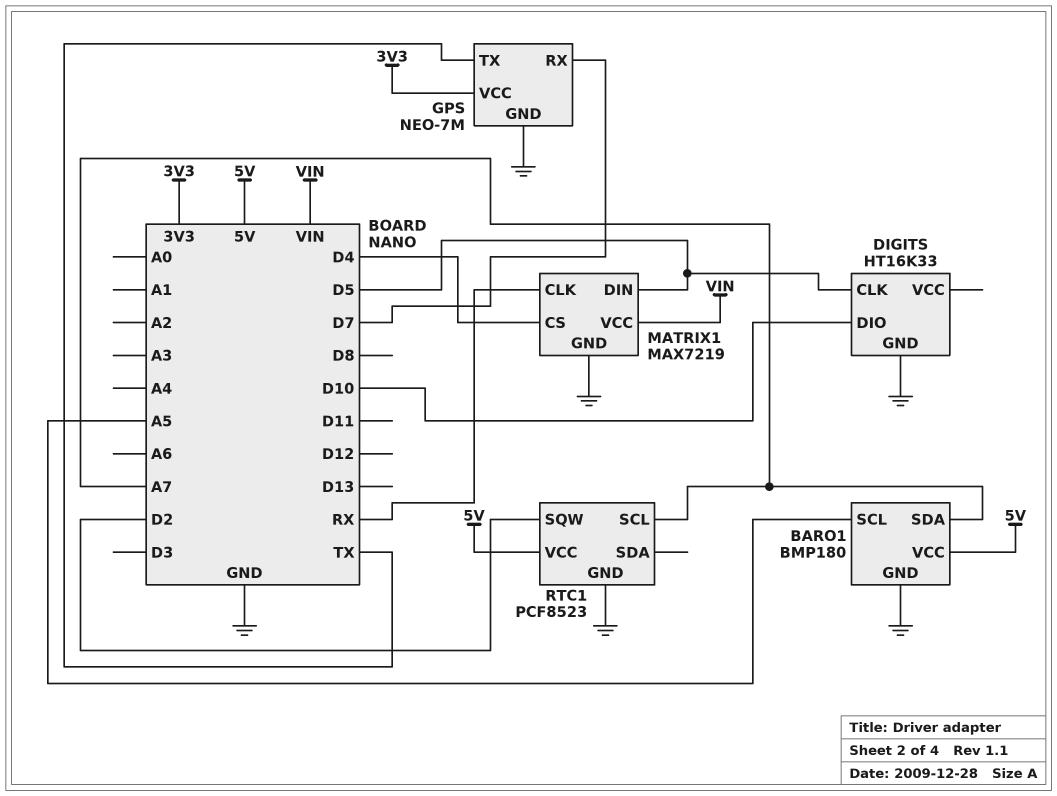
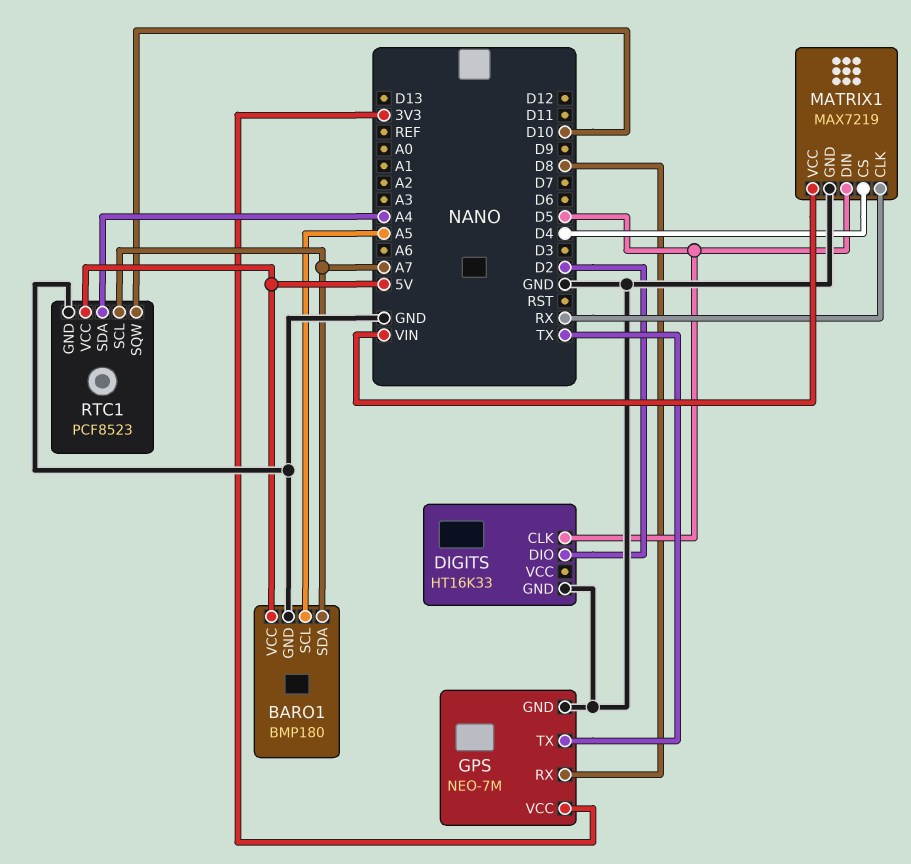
DIGITS pin DIO: D10 -> D2
GPS pin RX: D7 -> D8
RTC1 pin SDA: none -> A4
RTC1 pin SQW: D2 -> D10

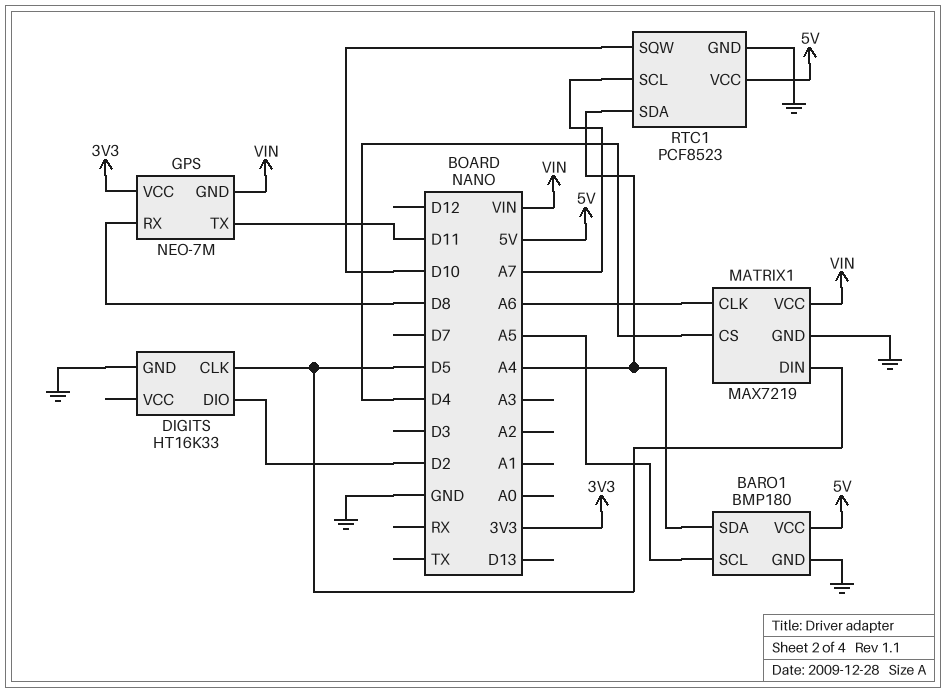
BARO1 pin SDA: A7 -> A4
GPS pin GND: GND -> VIN
GPS pin TX: TX -> D11
MATRIX1 pin CLK: RX -> A6

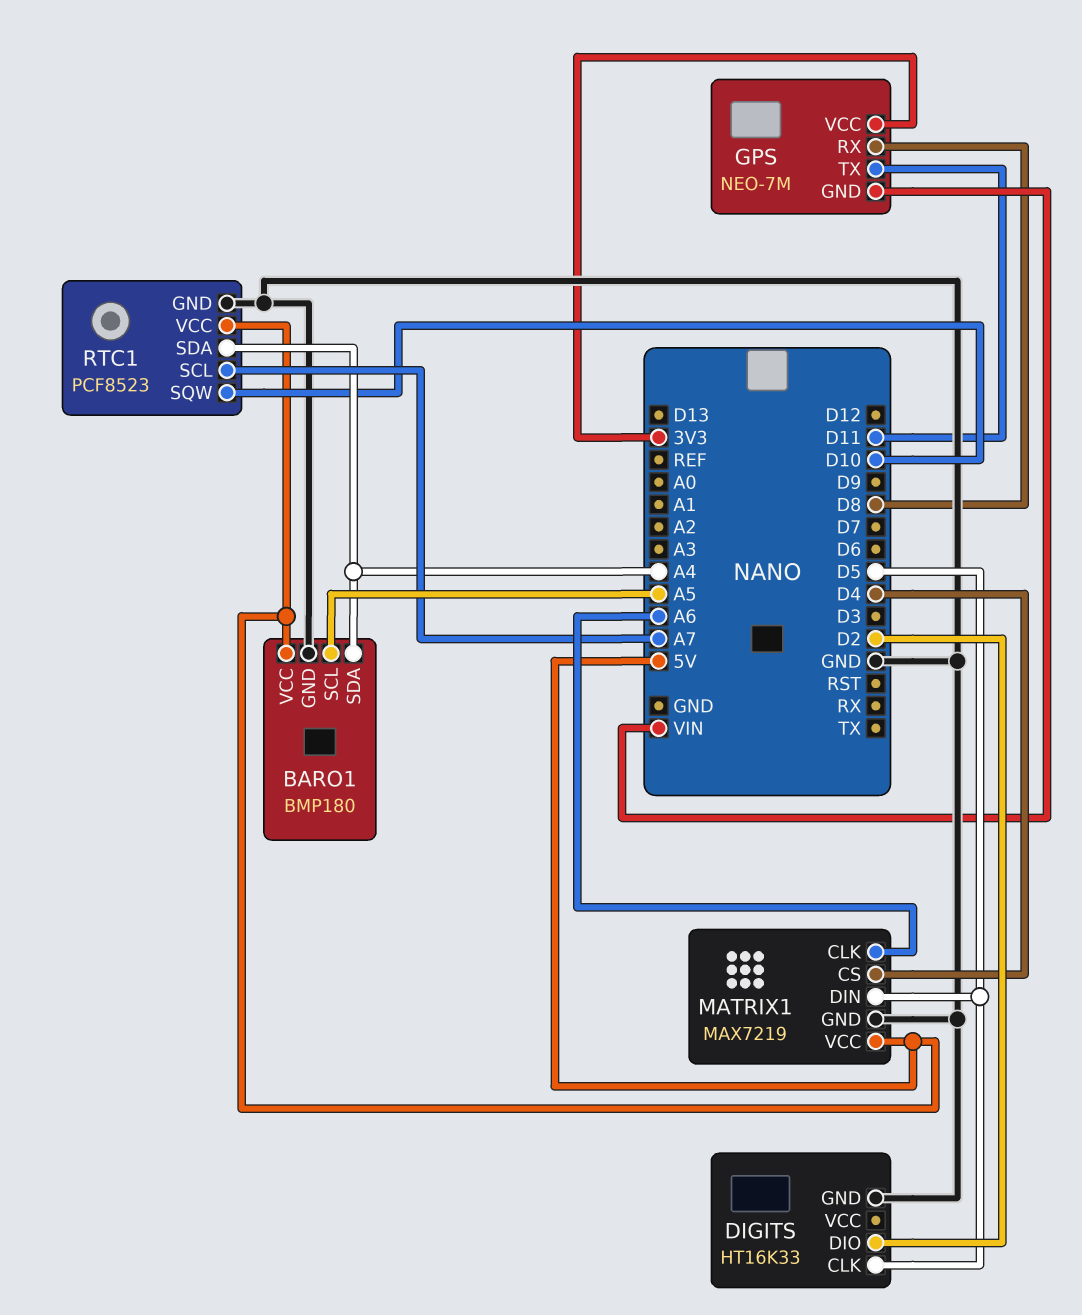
MATRIX1 pin VCC: VIN -> 5V

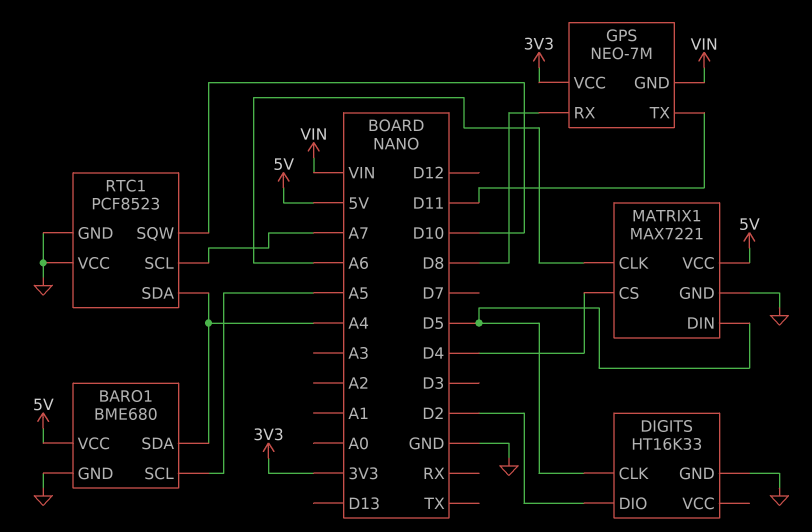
BARO1: BMP180 -> BME680
MATRIX1: MAX7219 -> MAX7221
RTC1 pin VCC: 5V -> GND

